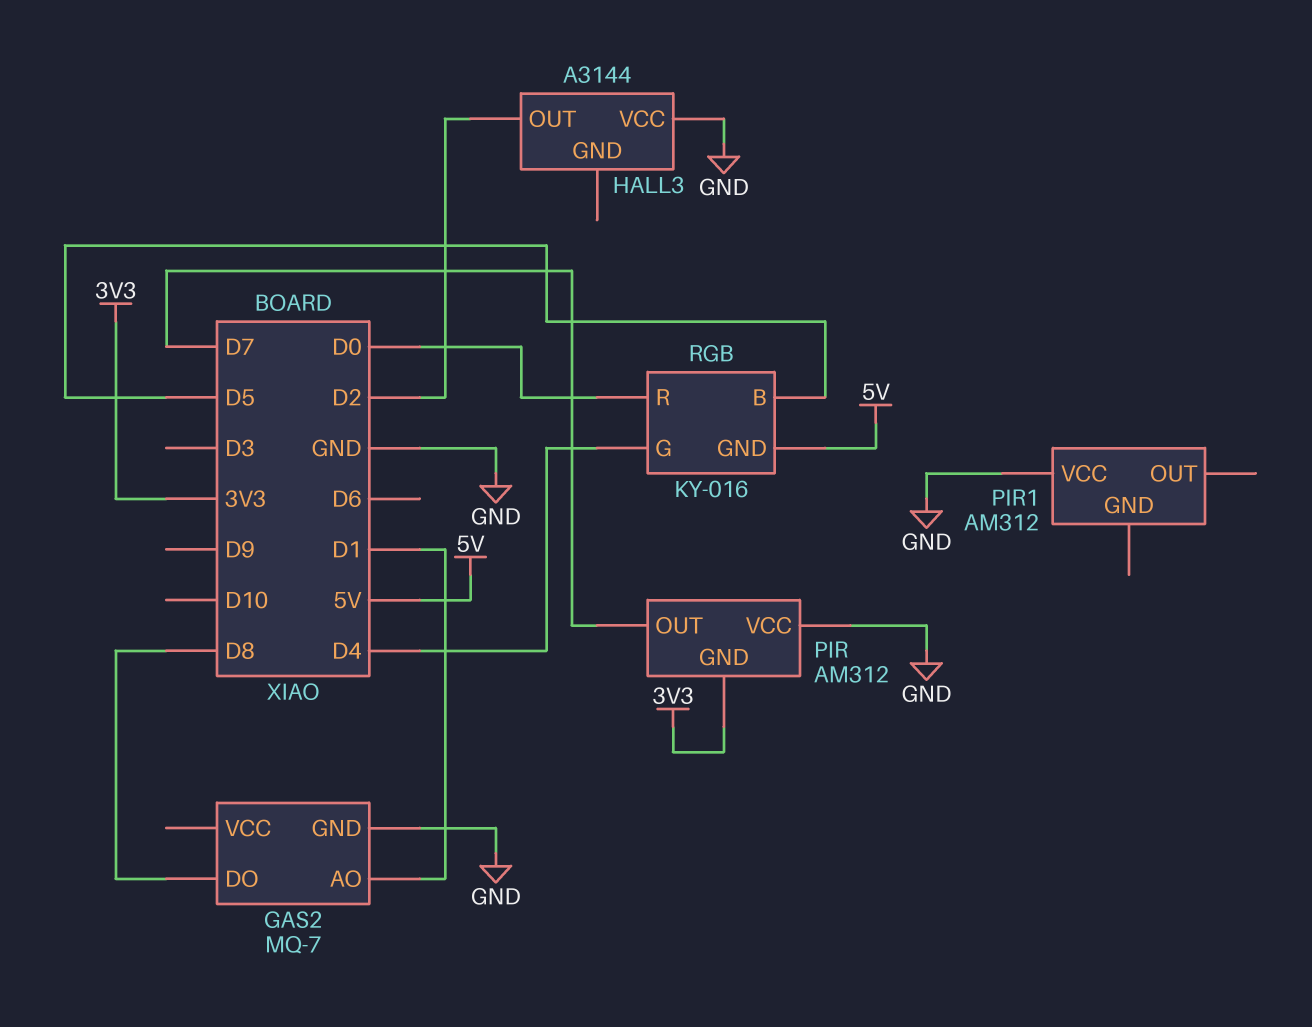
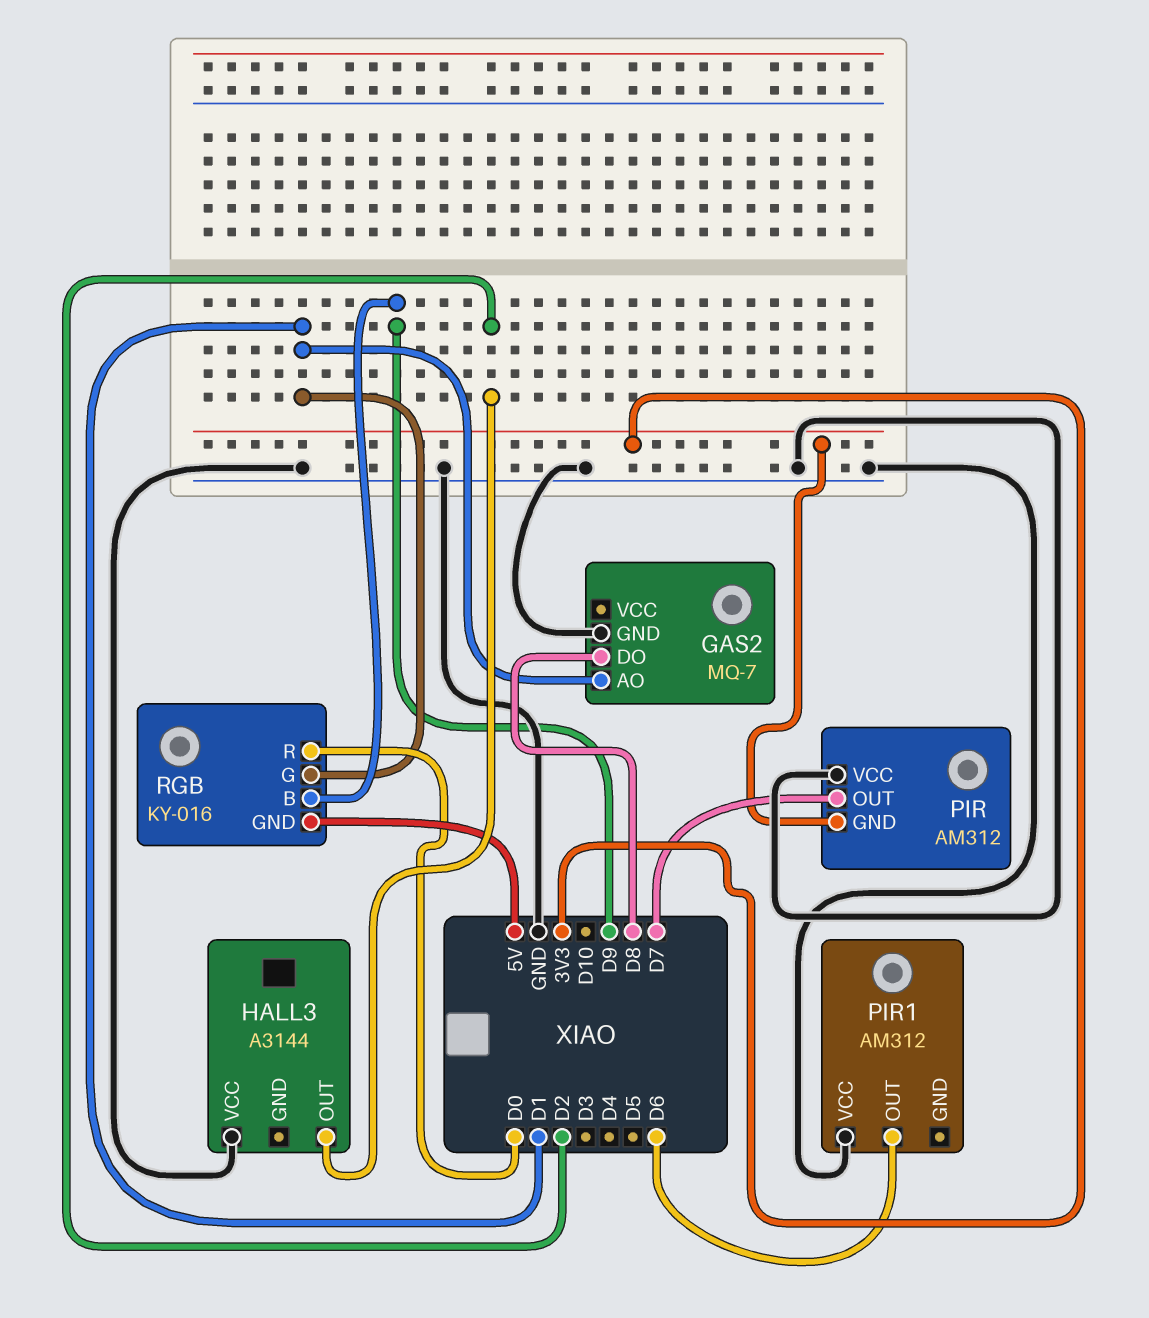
PIR1 pin OUT: none -> D6
RGB pin B: D5 -> D9
RGB pin G: D4 -> D1

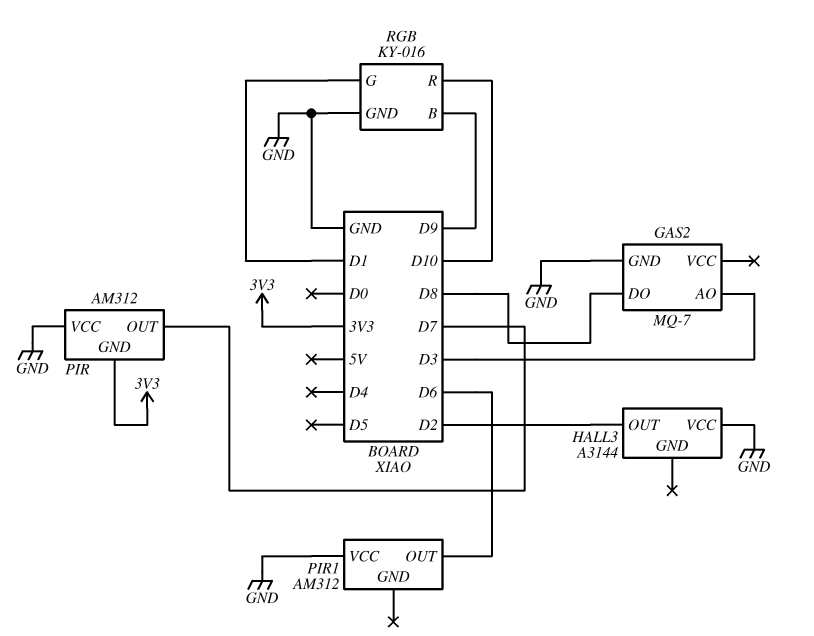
GAS2 pin AO: D1 -> D3
RGB pin GND: 5V -> GND
RGB pin R: D0 -> D10

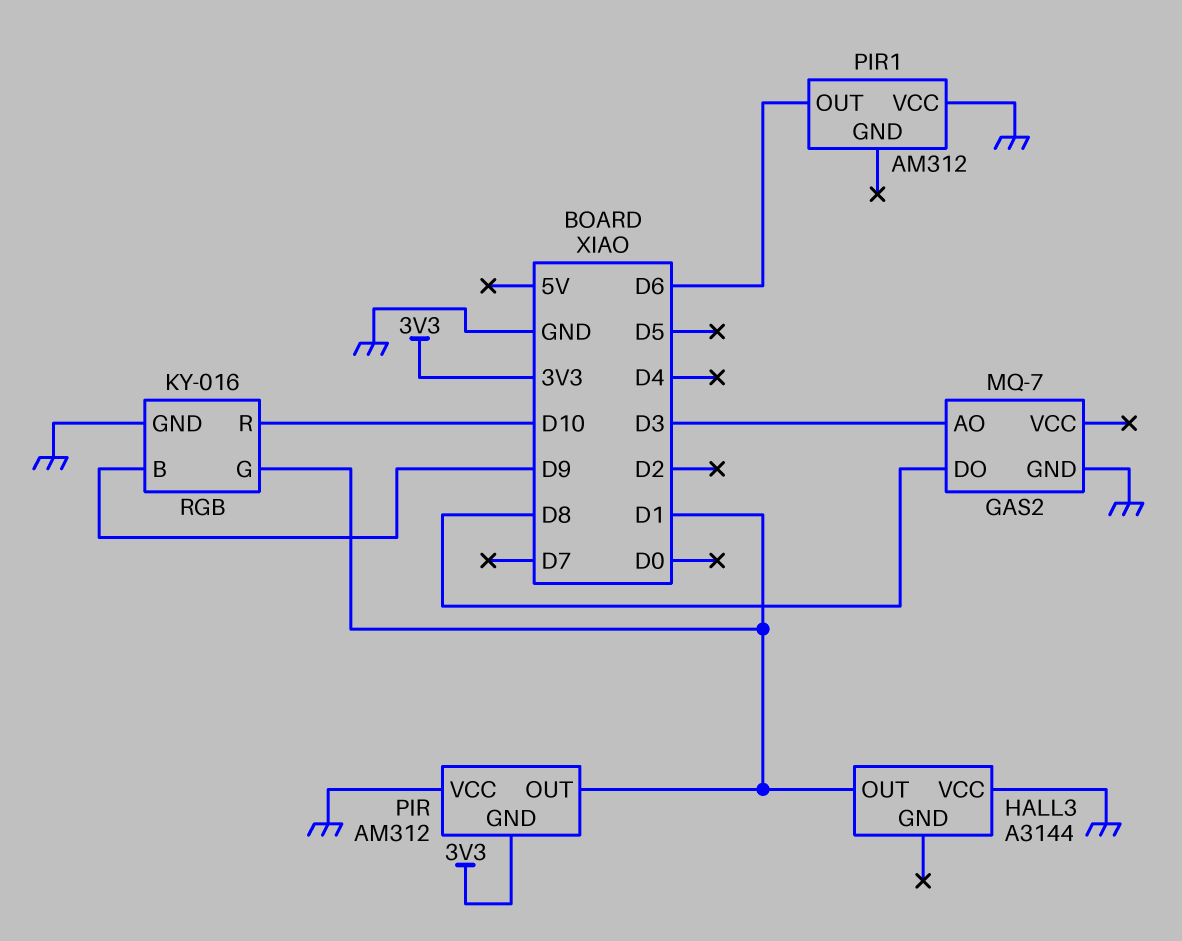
HALL3 pin OUT: D2 -> D1
PIR pin OUT: D7 -> D1

